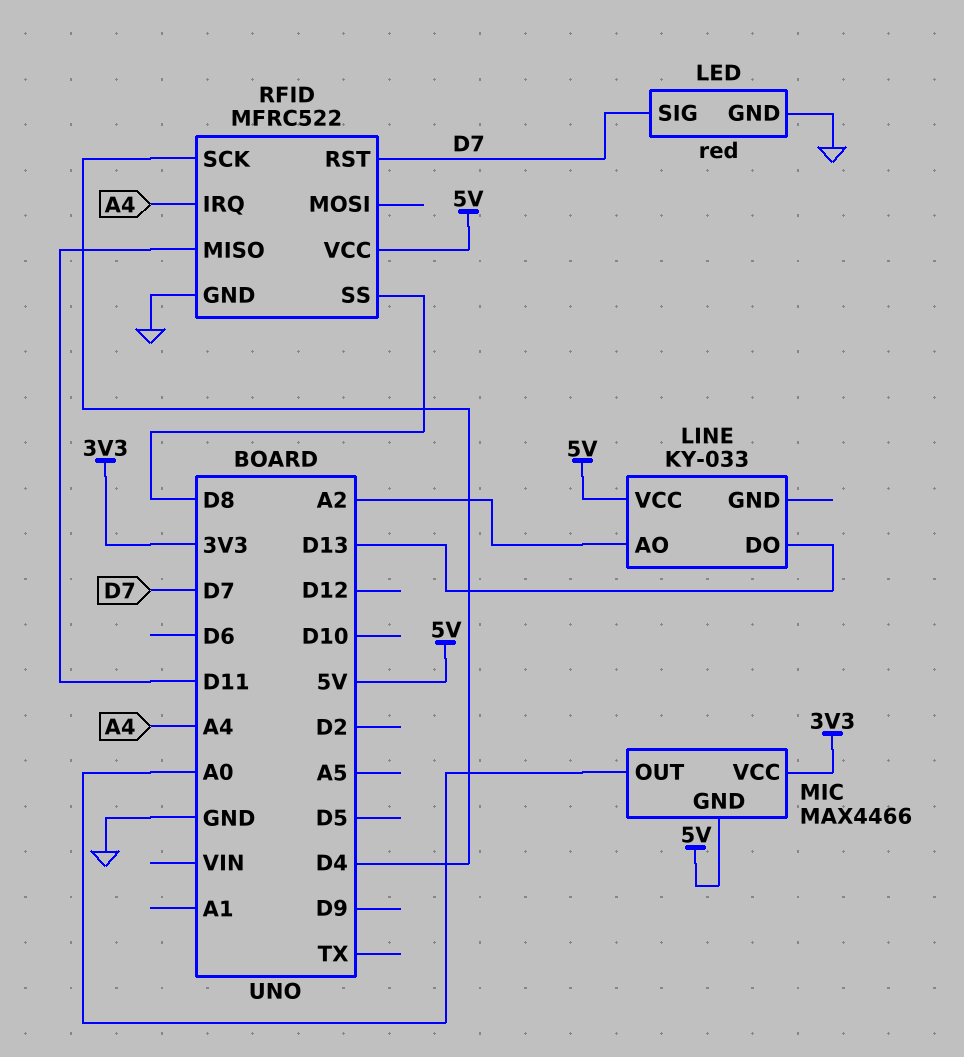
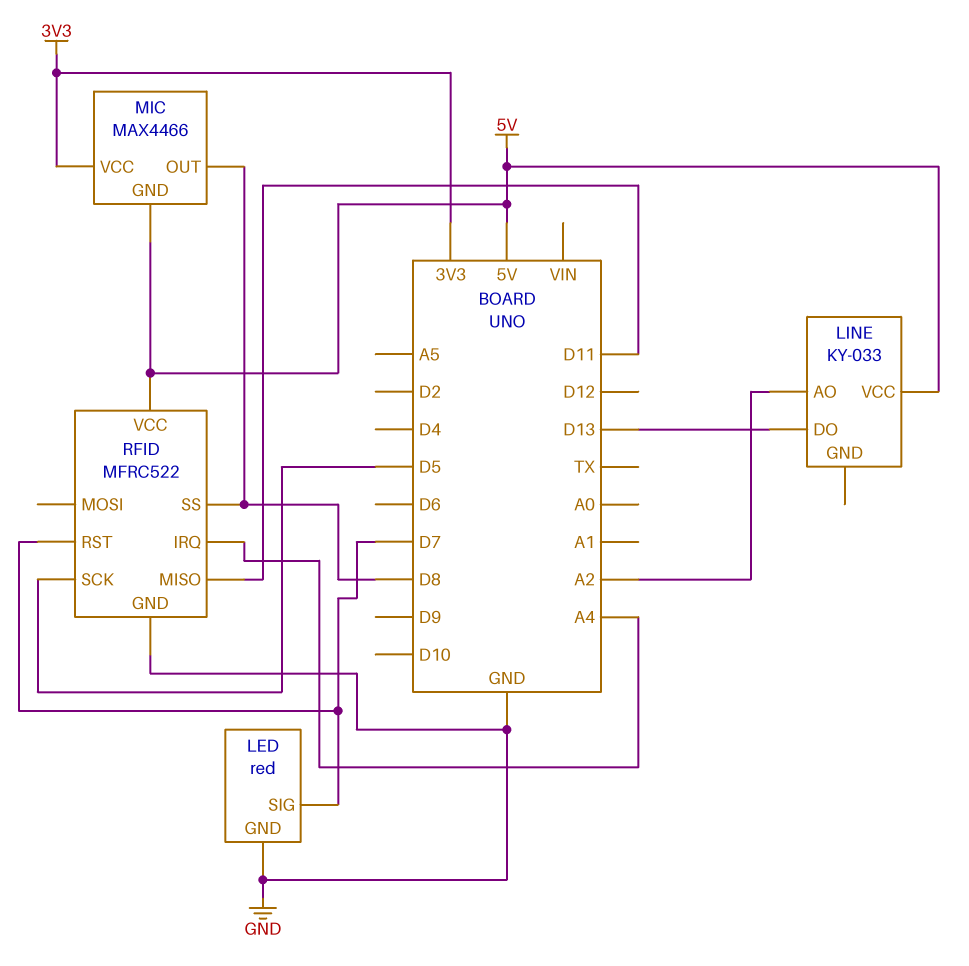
MIC pin OUT: A0 -> D8
RFID pin SCK: D4 -> D5

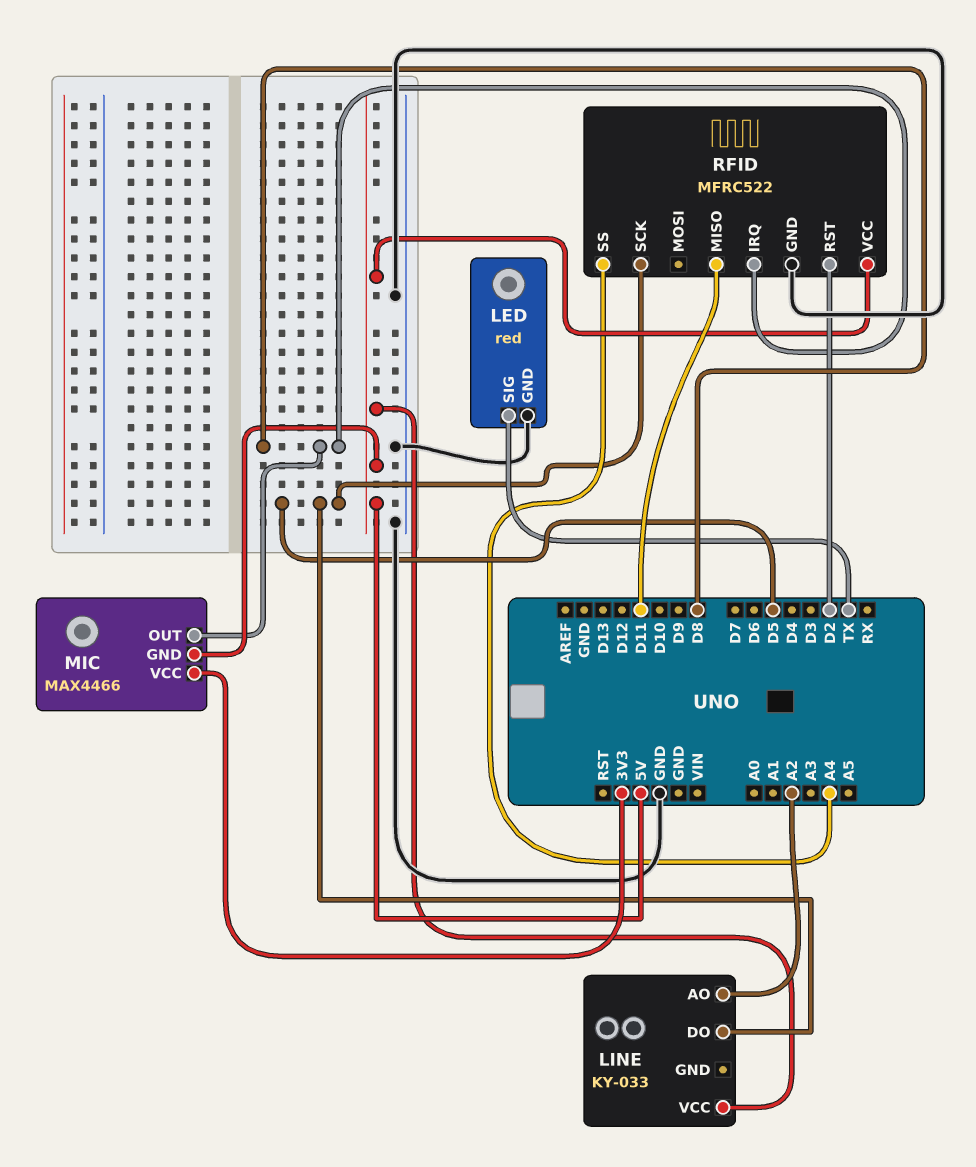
LED pin SIG: D7 -> TX
LINE pin DO: D13 -> D5
RFID pin IRQ: A4 -> D8
RFID pin RST: D7 -> D2
RFID pin SS: D8 -> A4

